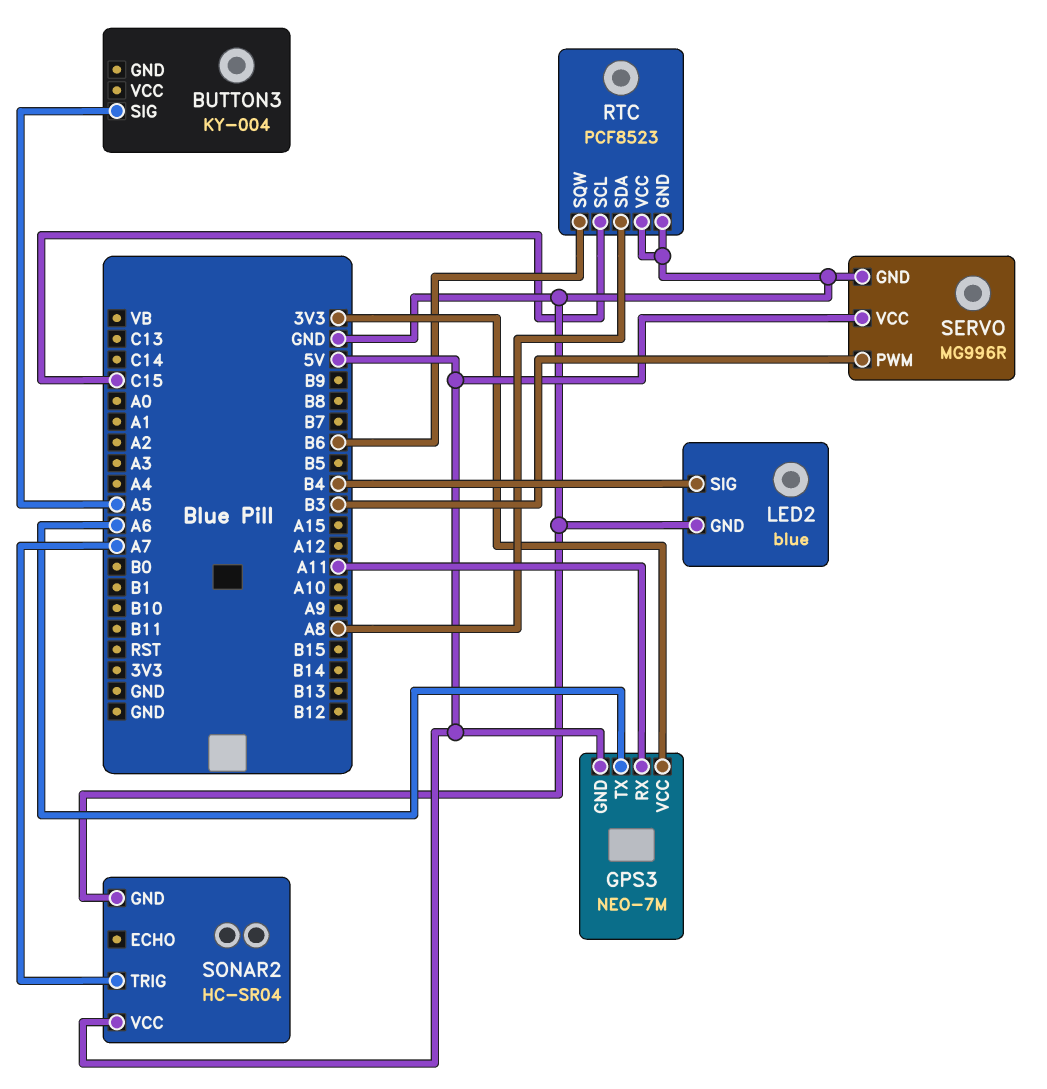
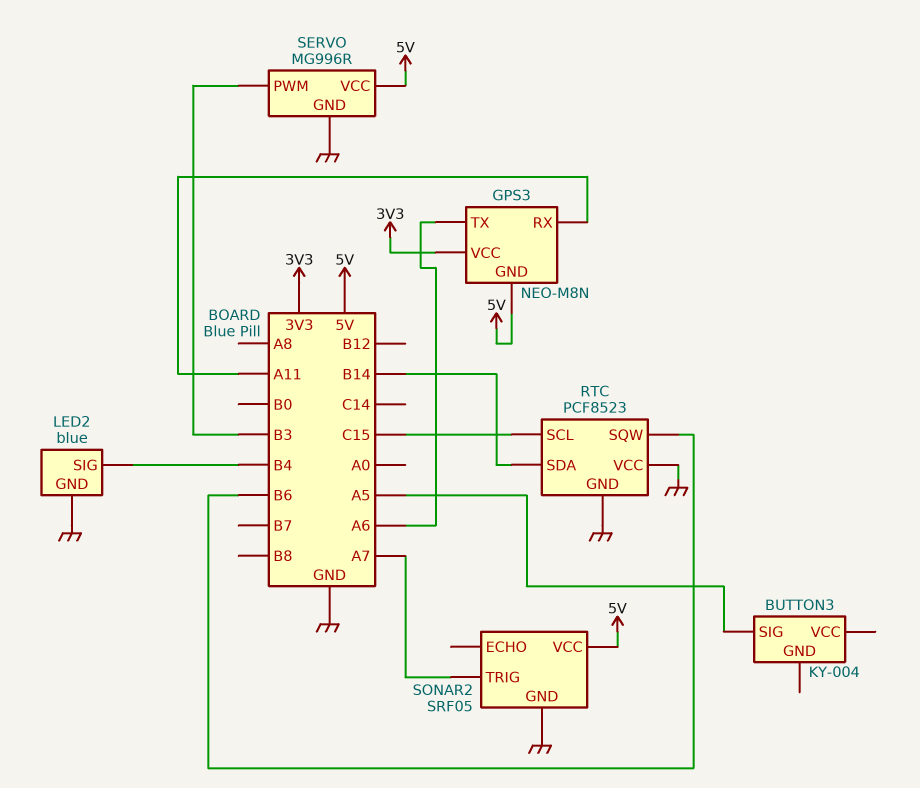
GPS3: NEO-7M -> NEO-M8N
RTC pin SDA: A8 -> B14
SONAR2: HC-SR04 -> SRF05

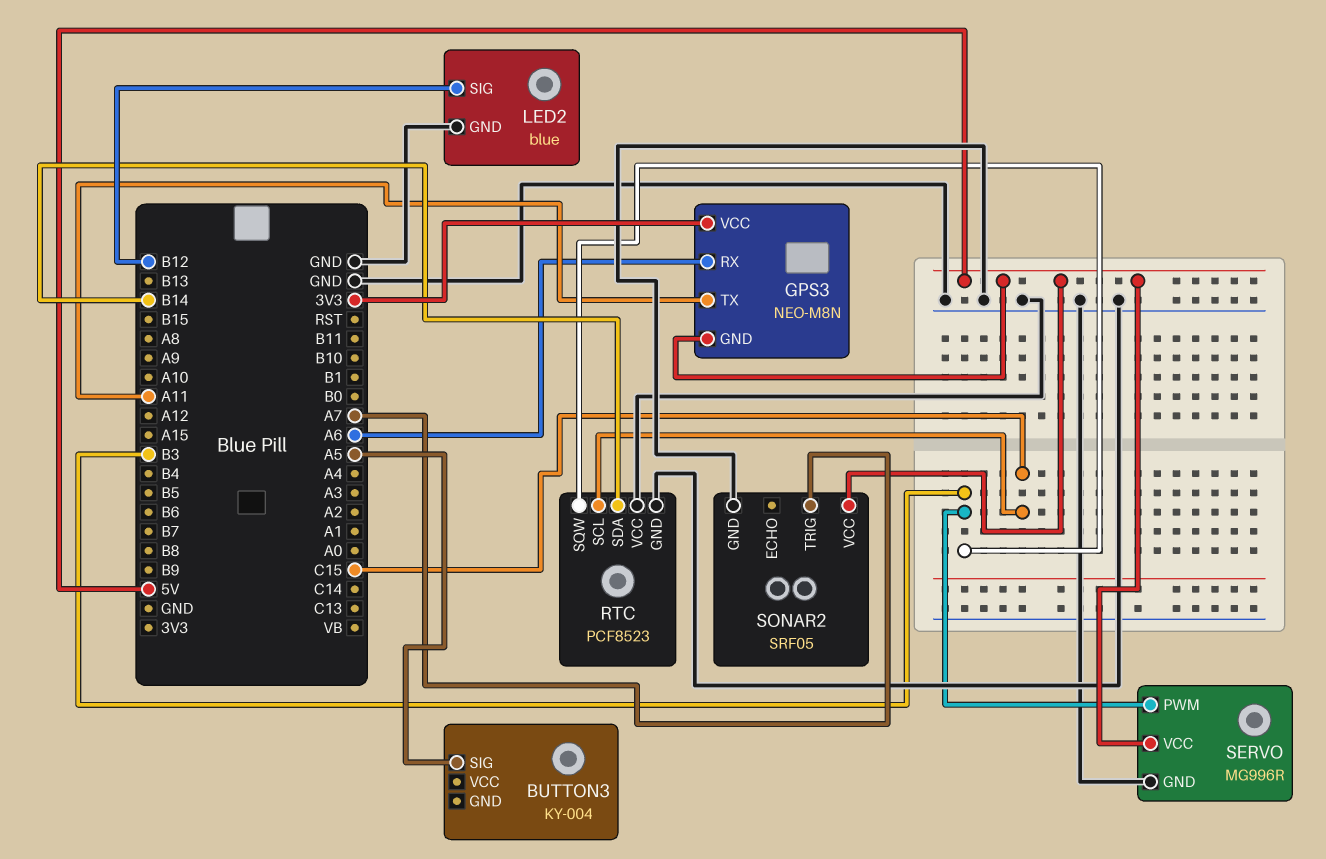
GPS3 pin RX: A11 -> A6
GPS3 pin TX: A6 -> A11
LED2 pin SIG: B4 -> B12
RTC pin SQW: B6 -> B3

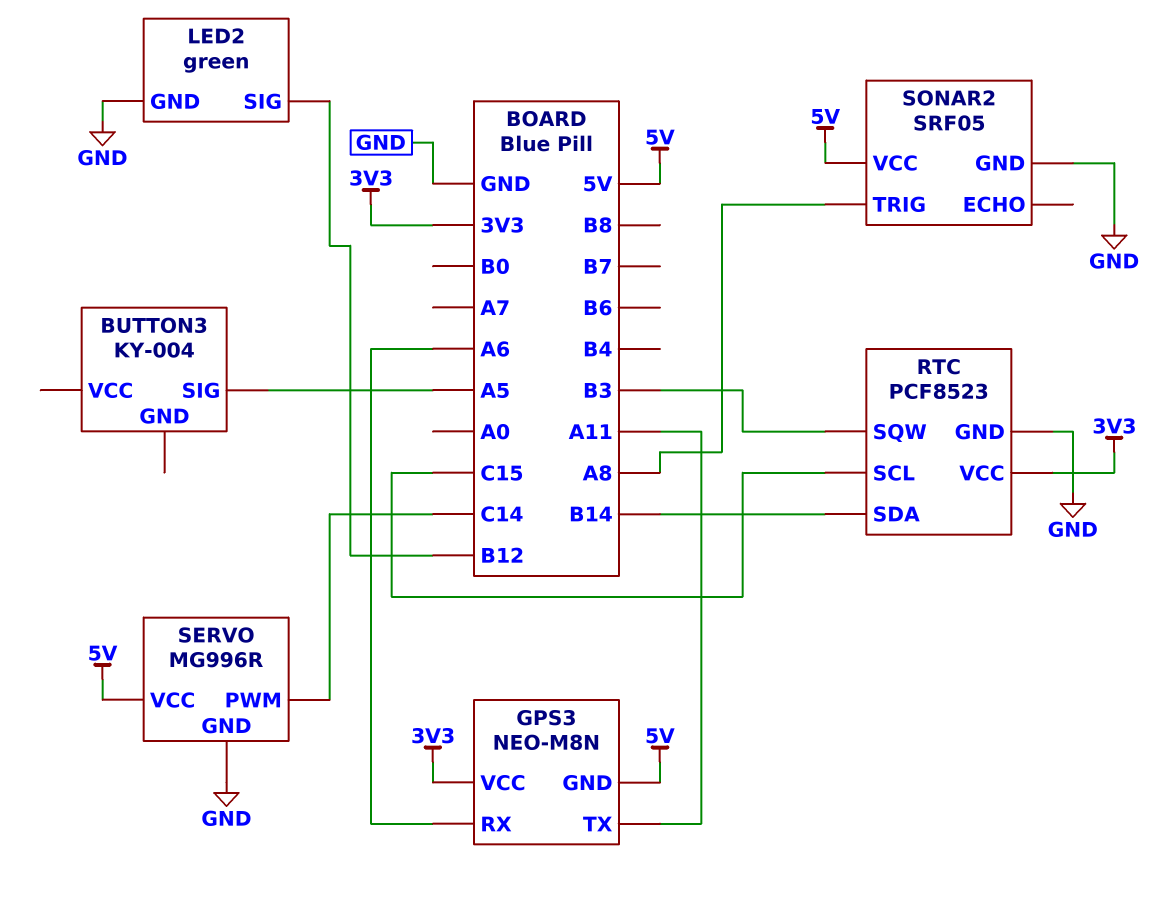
LED2: blue -> green
RTC pin VCC: GND -> 3V3
SERVO pin PWM: B3 -> C14
SONAR2 pin TRIG: A7 -> A8

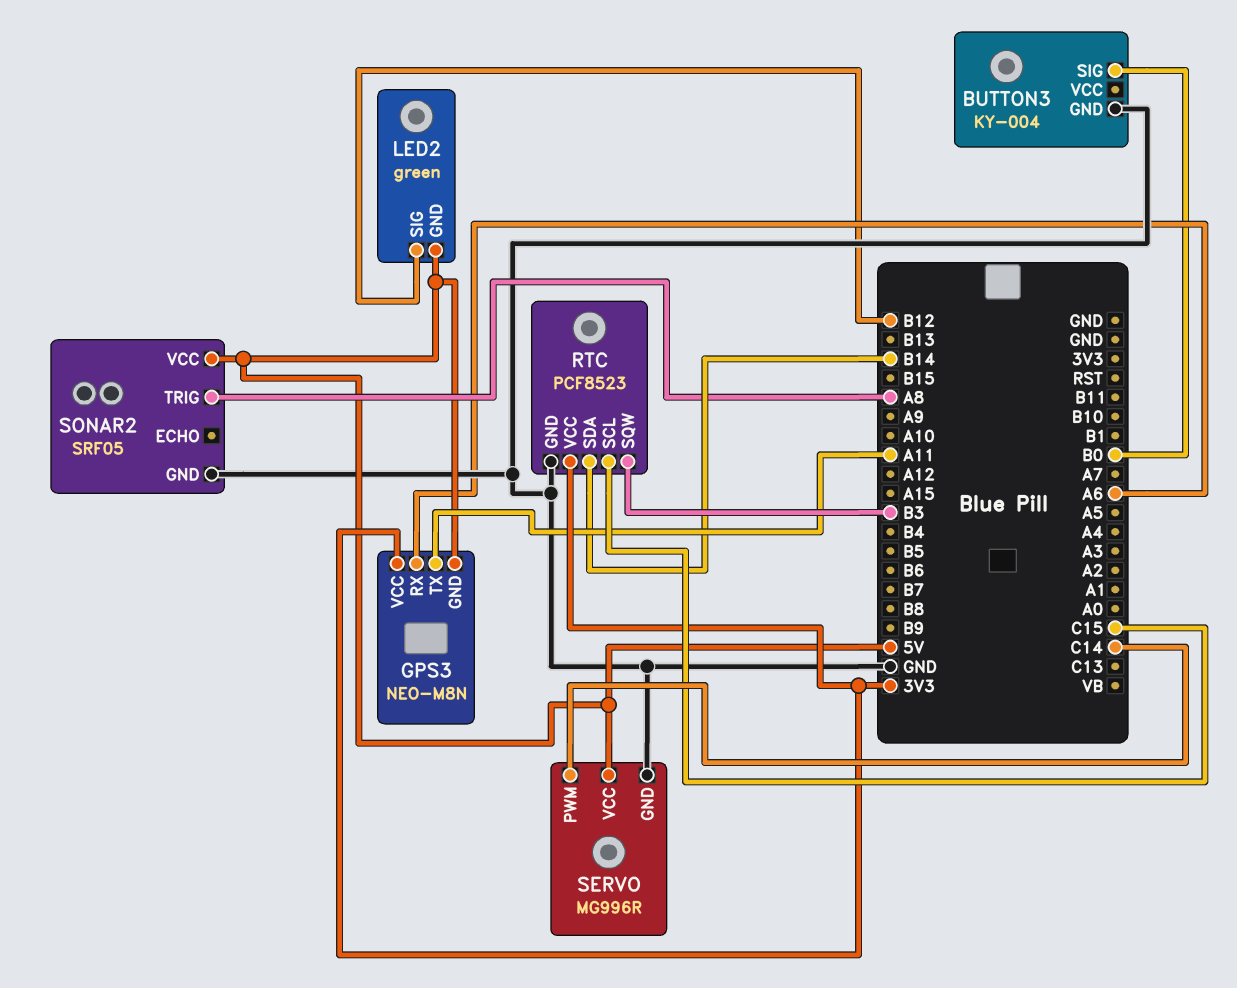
BUTTON3 pin GND: none -> GND
BUTTON3 pin SIG: A5 -> B0
LED2 pin GND: GND -> 5V

